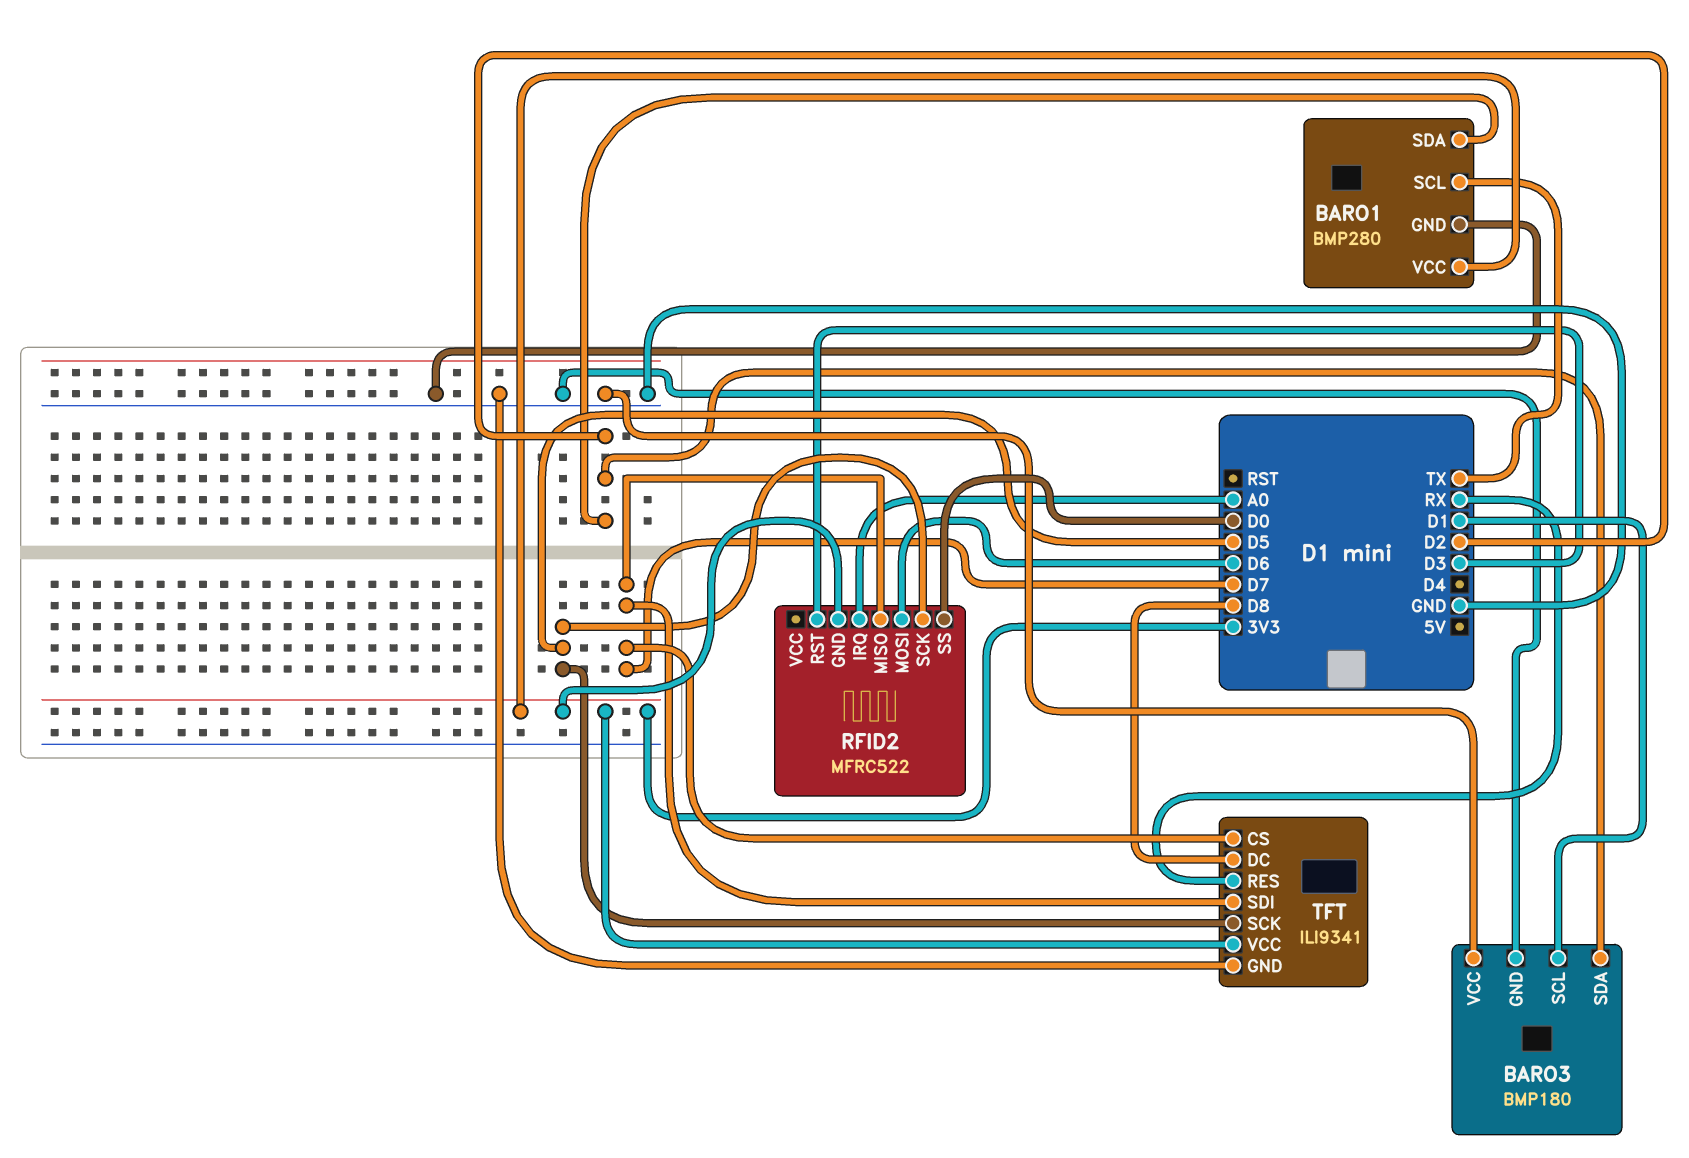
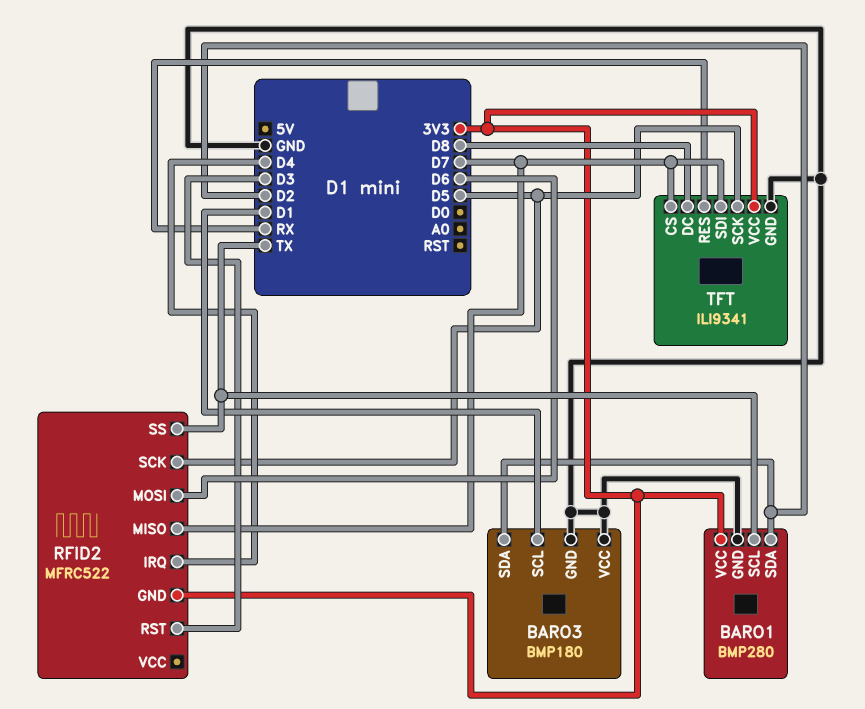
RFID2 pin IRQ: A0 -> D4
RFID2 pin SS: D0 -> TX

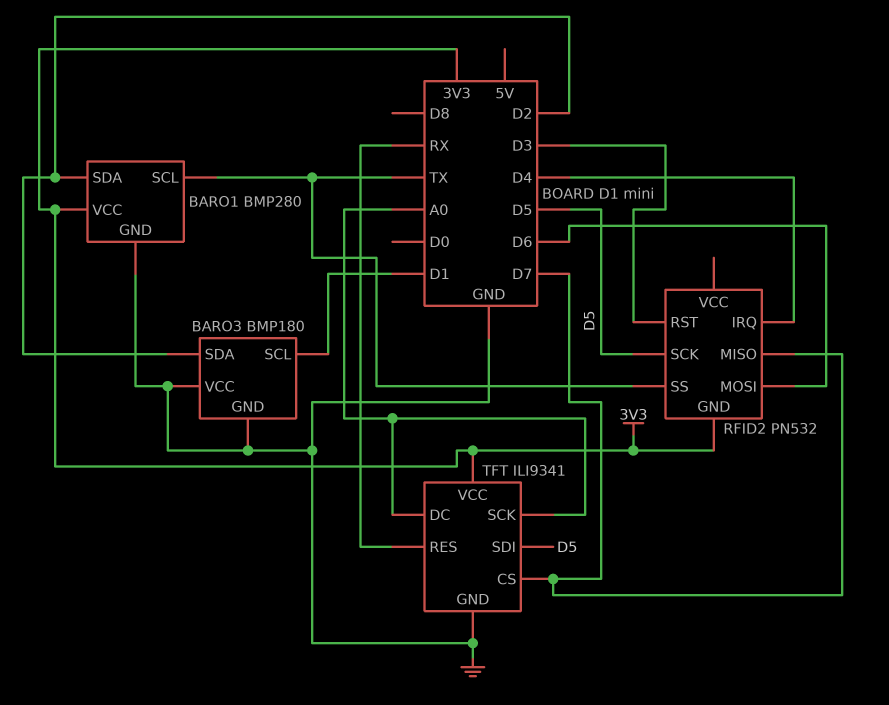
RFID2: MFRC522 -> PN532
TFT pin DC: D8 -> A0
TFT pin SCK: D5 -> A0
TFT pin SDI: D7 -> D5

